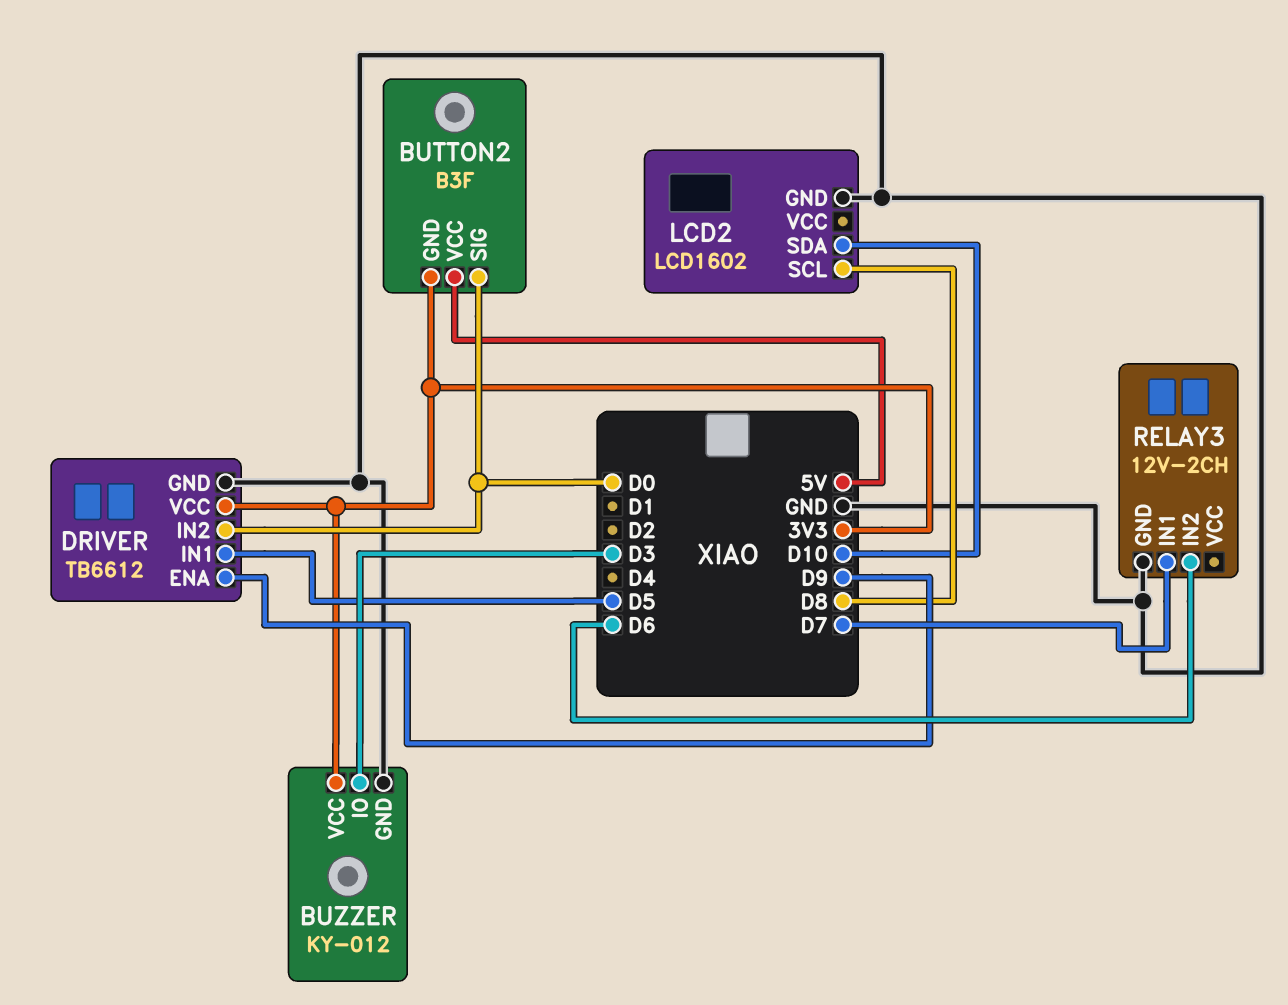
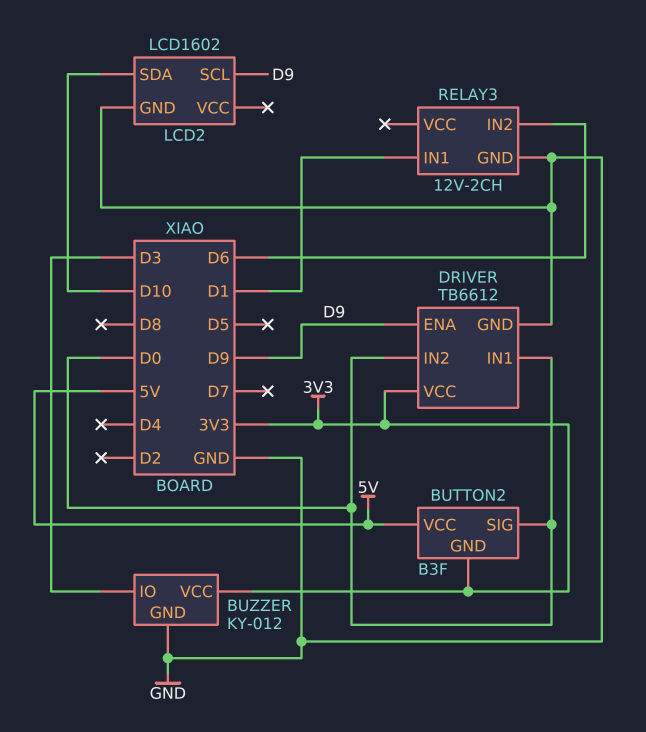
DRIVER pin IN1: D5 -> D0
LCD2 pin SCL: D8 -> D9
RELAY3 pin IN1: D7 -> D1

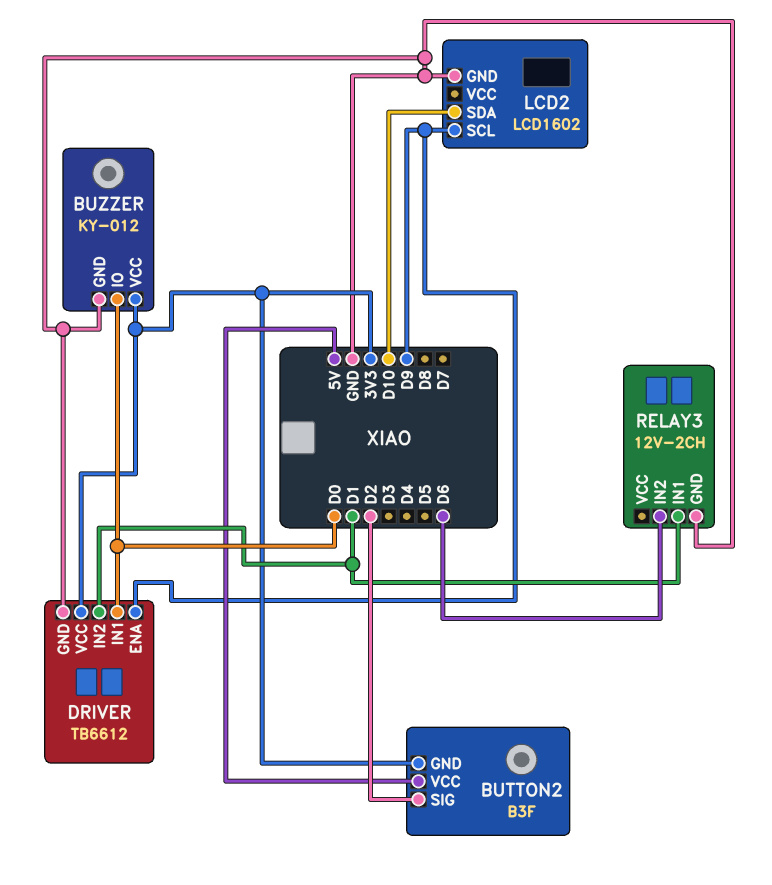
BUTTON2 pin SIG: D0 -> D2
BUZZER pin IO: D3 -> D0
DRIVER pin IN2: D0 -> D1

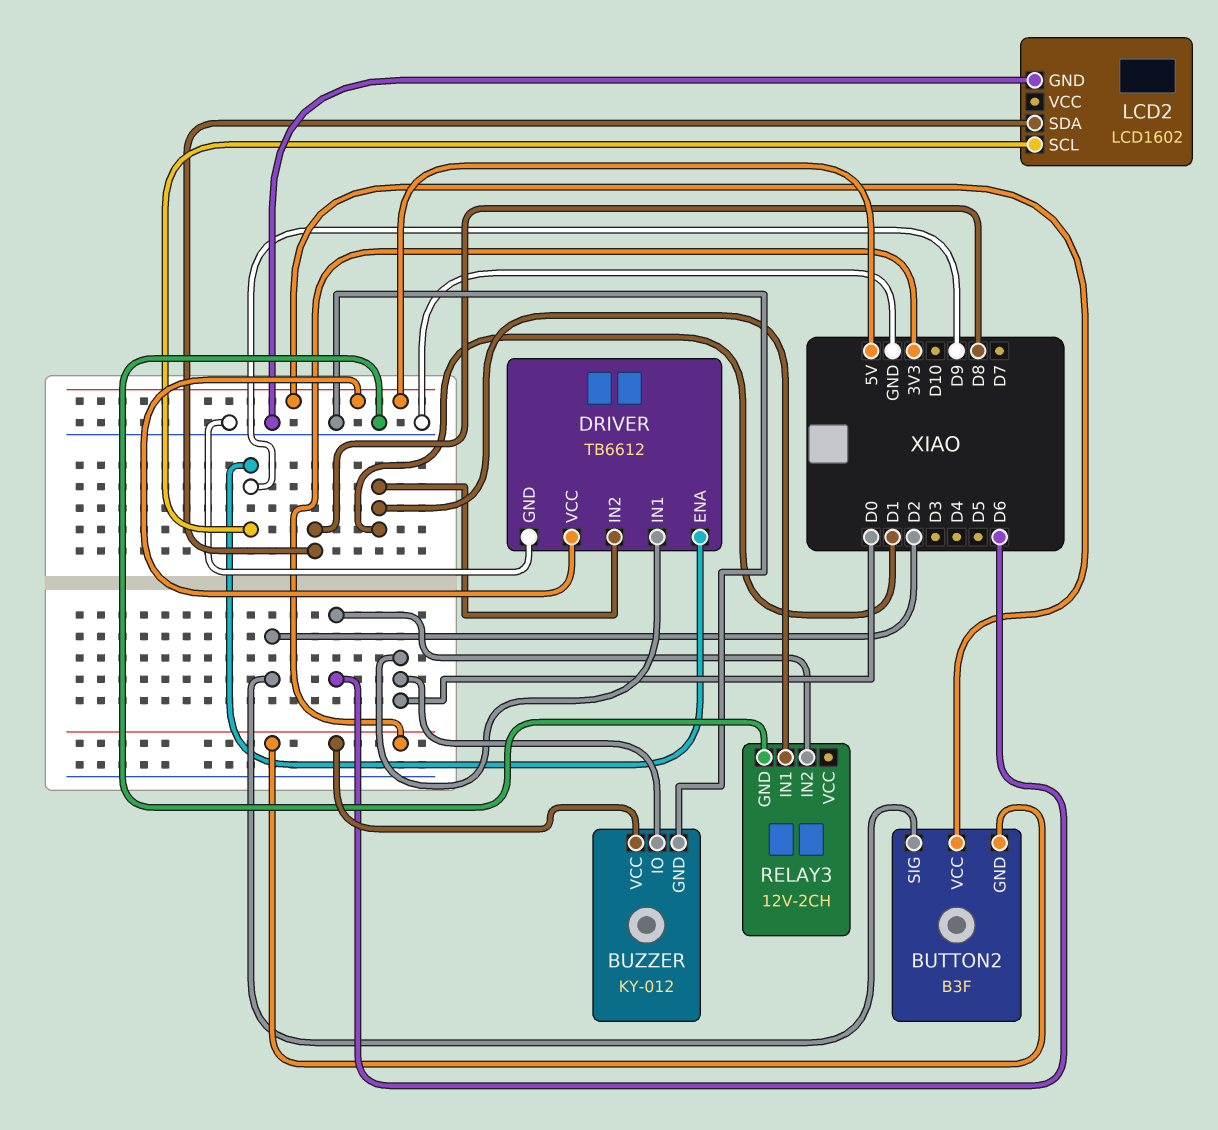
DRIVER pin VCC: 3V3 -> 5V
LCD2 pin SDA: D10 -> D8

